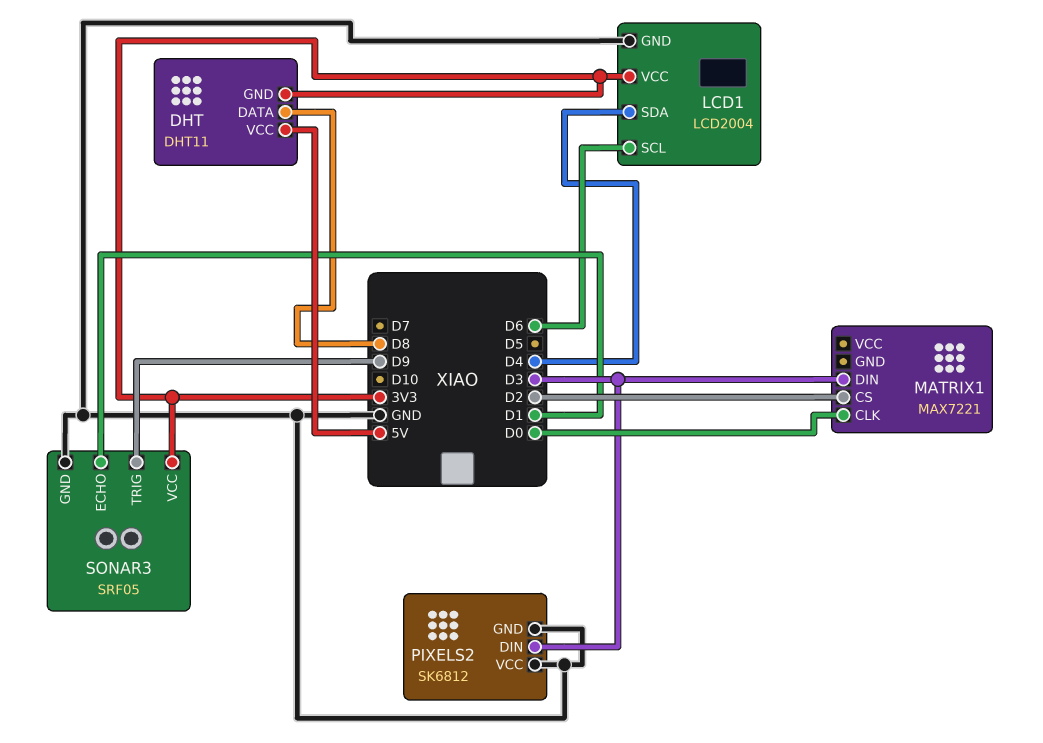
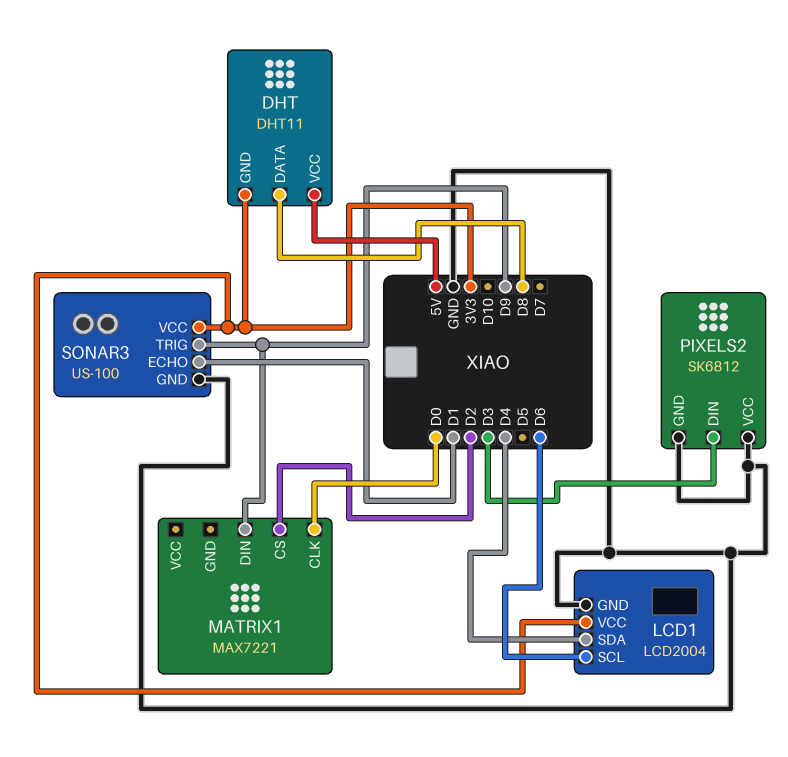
MATRIX1 pin DIN: D3 -> D9
SONAR3: SRF05 -> US-100

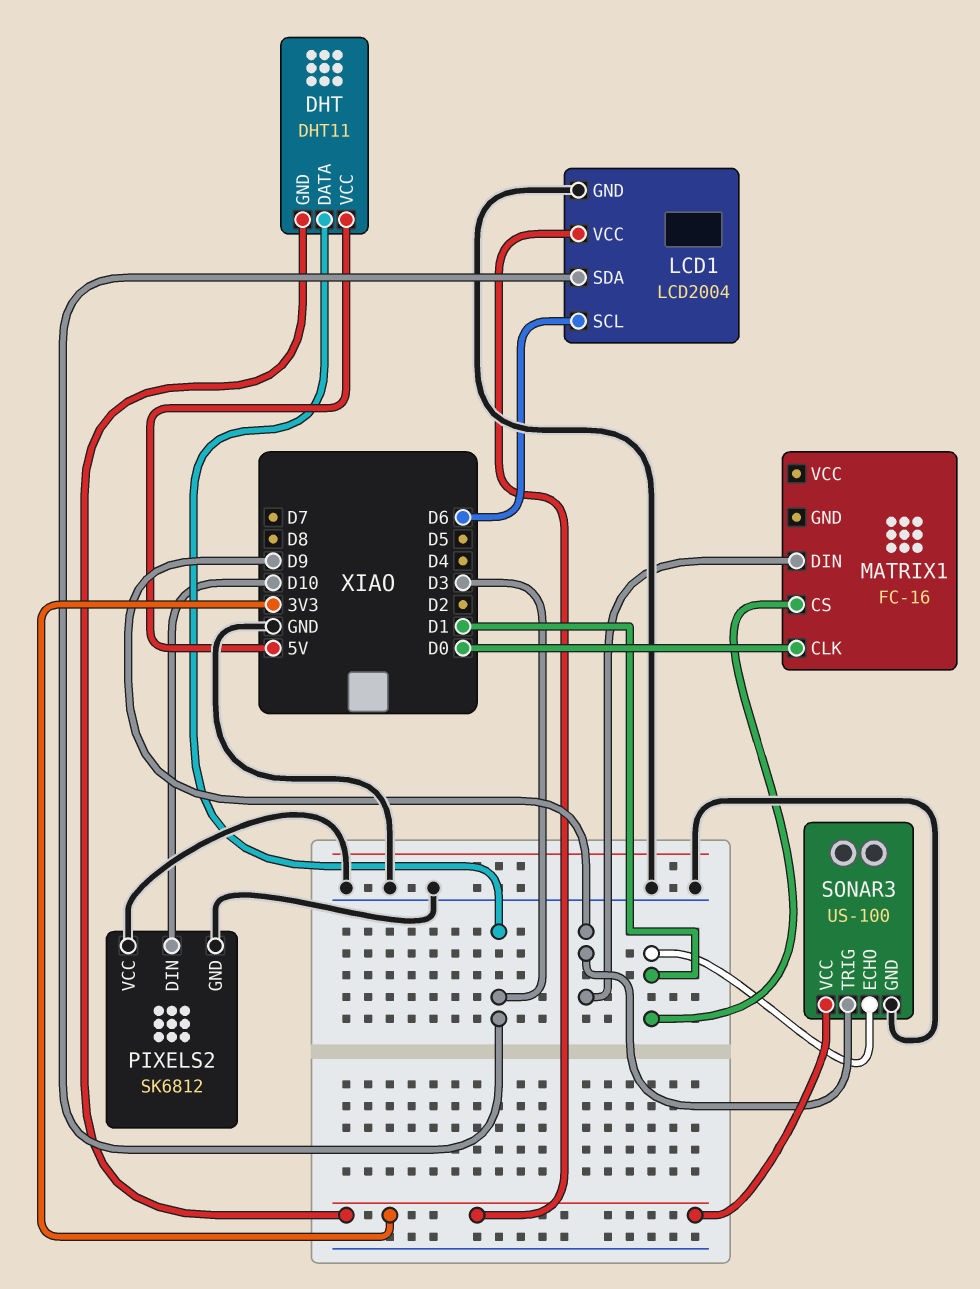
DHT pin DATA: D8 -> D3
LCD1 pin SDA: D4 -> D3
MATRIX1: MAX7221 -> FC-16
MATRIX1 pin CS: D2 -> D1
PIXELS2 pin DIN: D3 -> D10

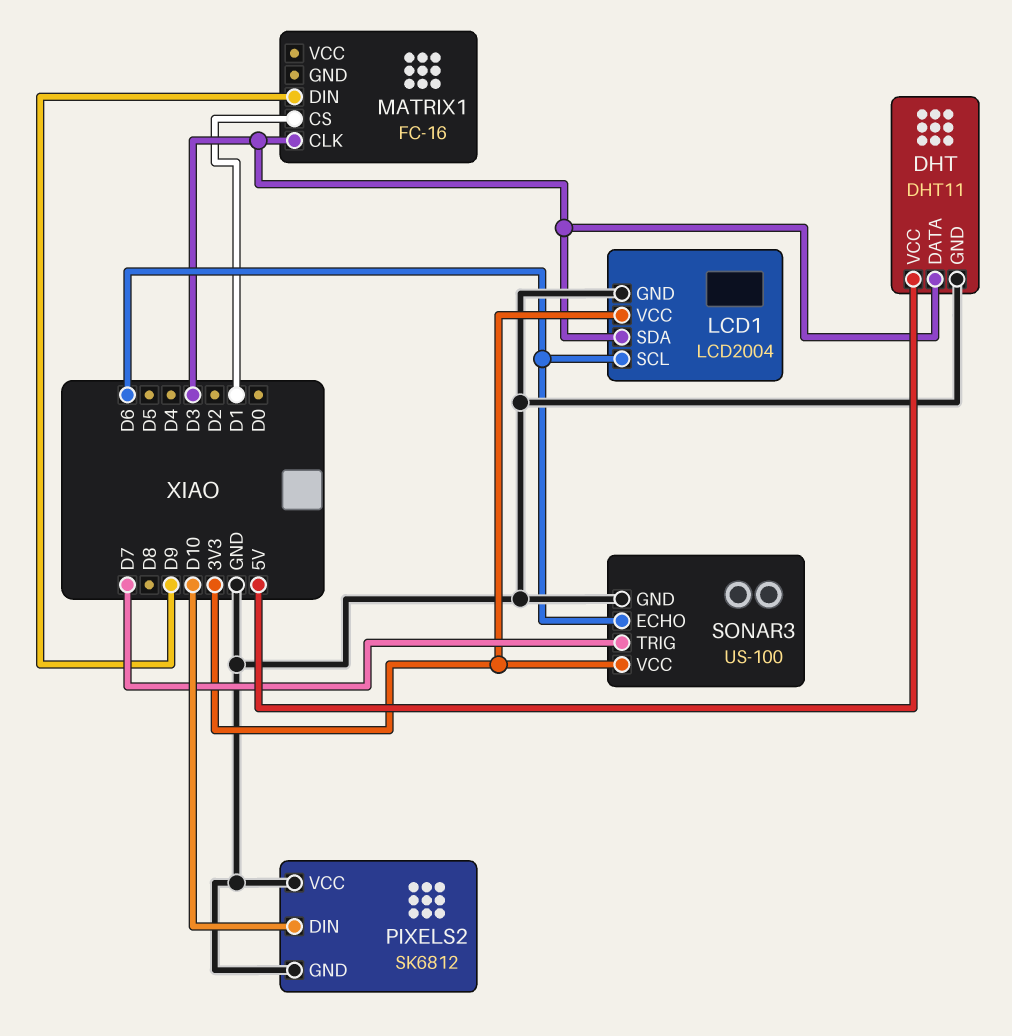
DHT pin GND: 3V3 -> GND
MATRIX1 pin CLK: D0 -> D3
SONAR3 pin ECHO: D1 -> D6
SONAR3 pin TRIG: D9 -> D7

